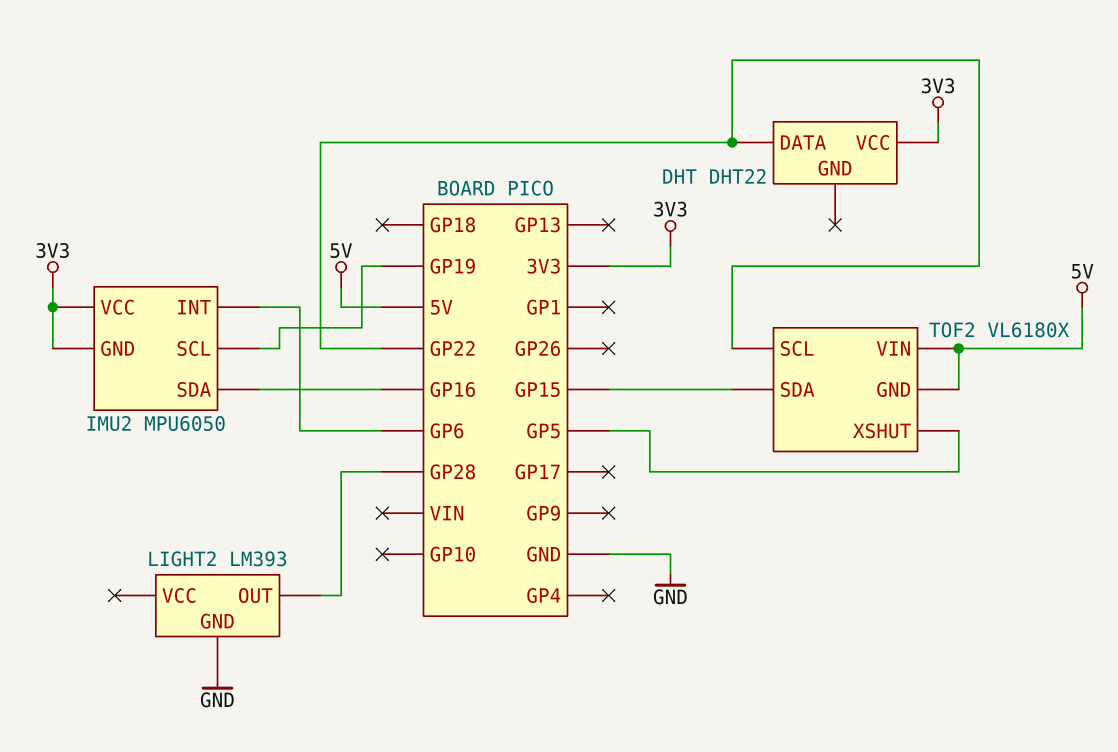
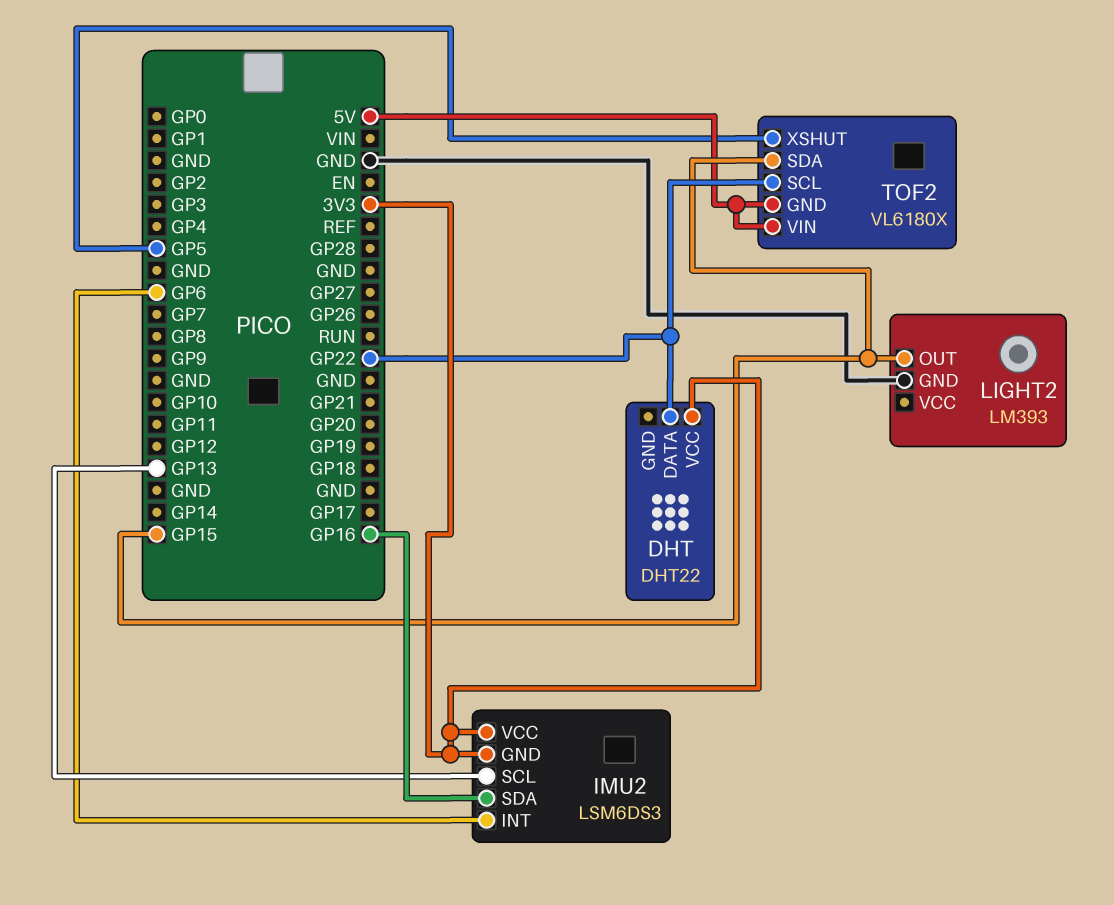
IMU2: MPU6050 -> LSM6DS3
IMU2 pin SCL: GP19 -> GP13
LIGHT2 pin OUT: GP28 -> GP15

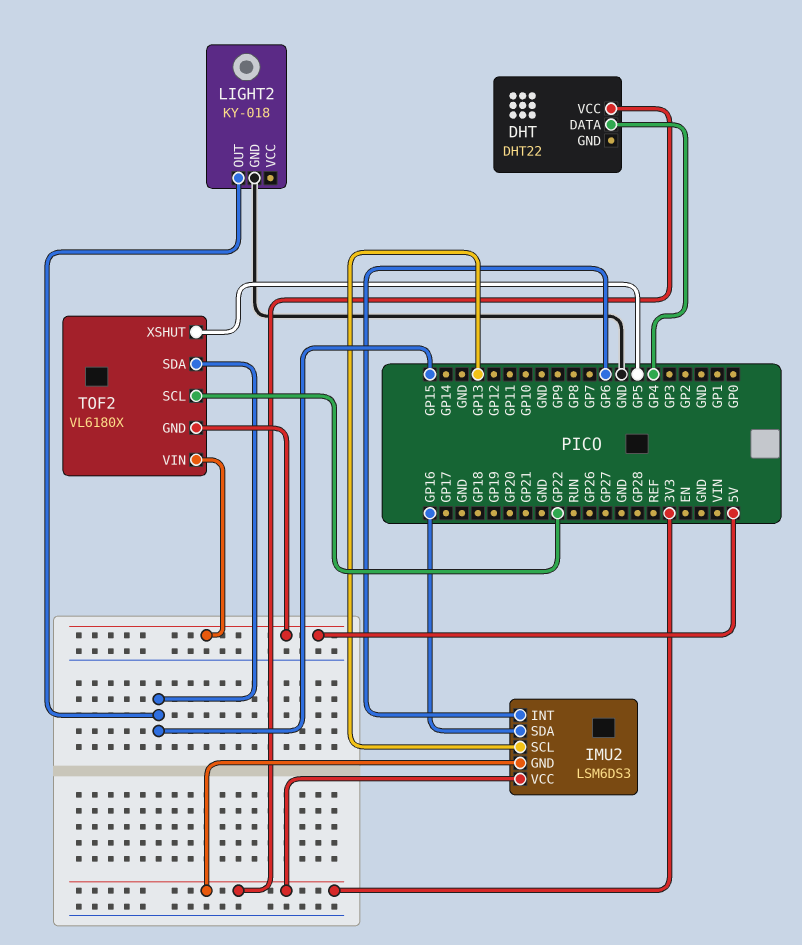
DHT pin DATA: GP22 -> GP4
LIGHT2: LM393 -> KY-018

